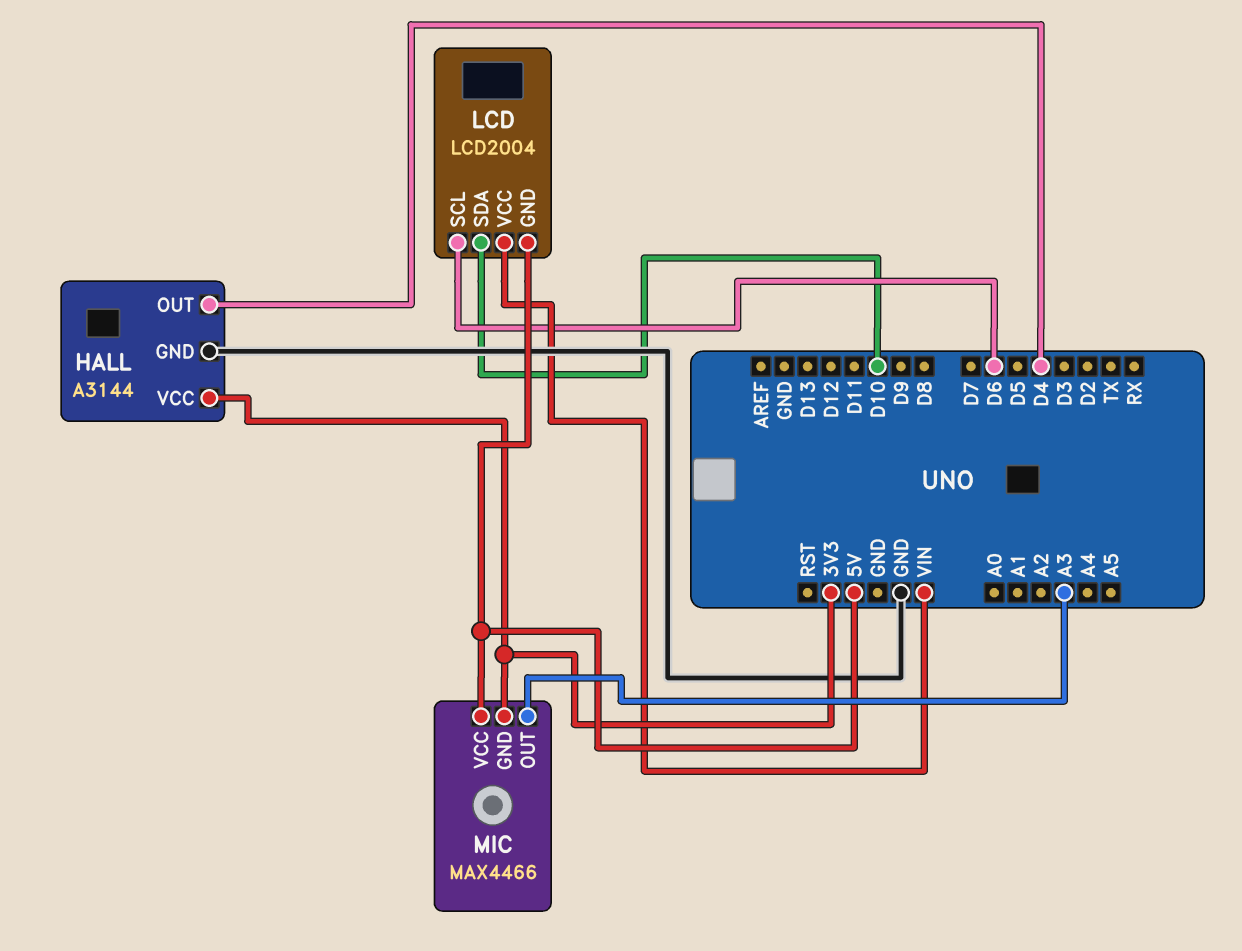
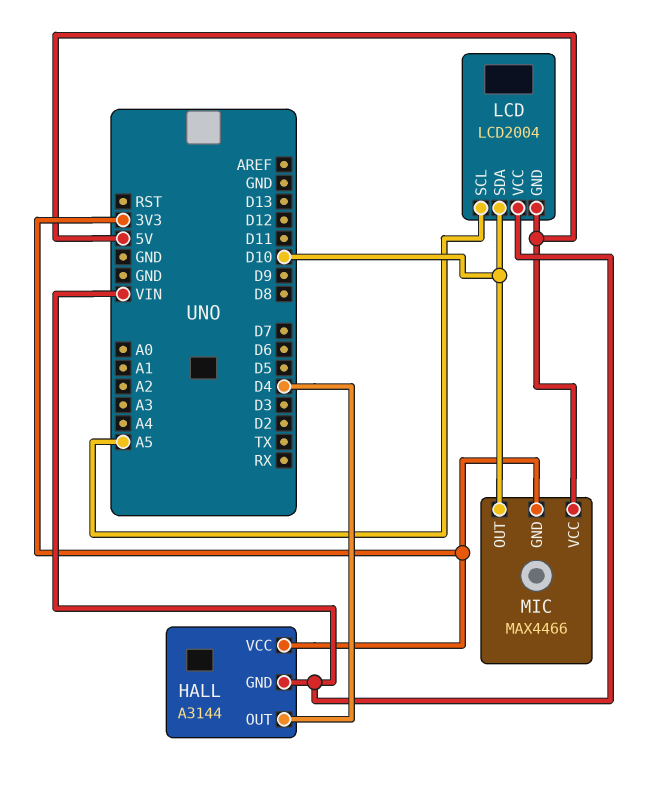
HALL pin GND: GND -> VIN
LCD pin SCL: D6 -> A5
MIC pin OUT: A3 -> D10

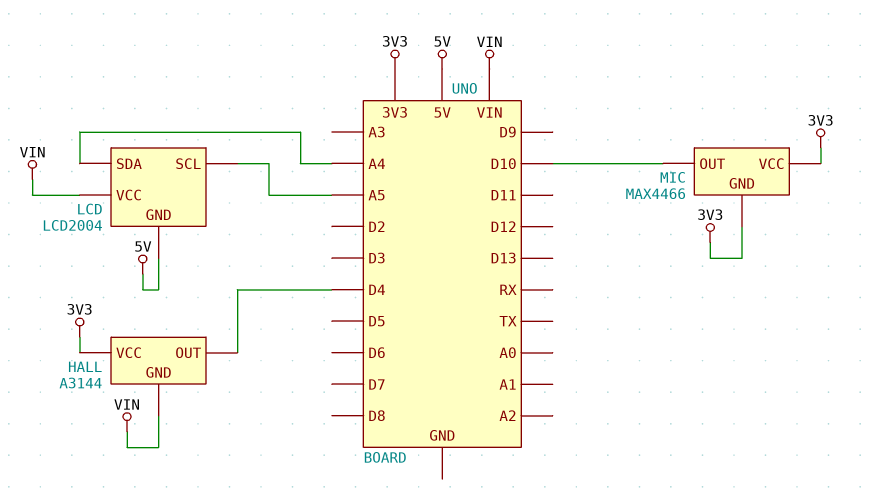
LCD pin SDA: D10 -> A4
MIC pin VCC: 5V -> 3V3

